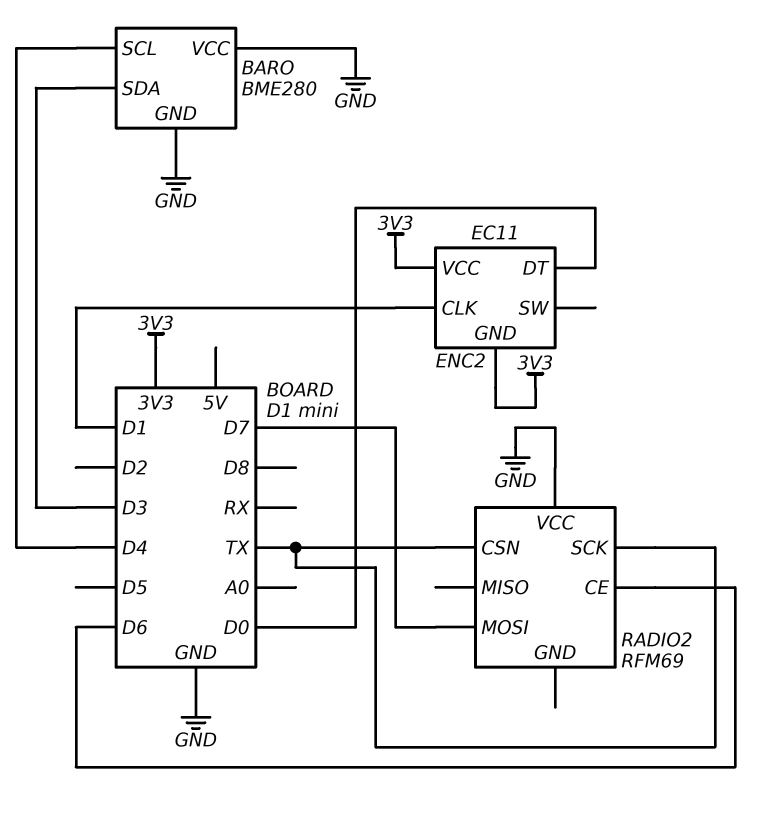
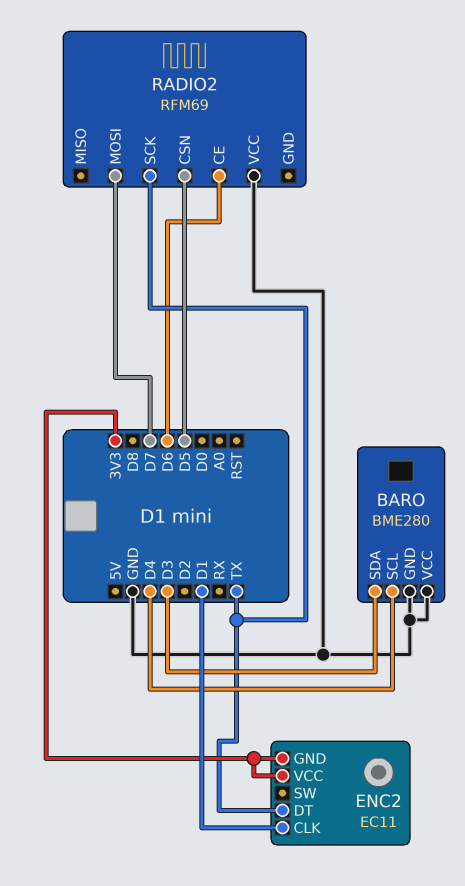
ENC2 pin DT: D0 -> TX
RADIO2 pin CSN: TX -> D5

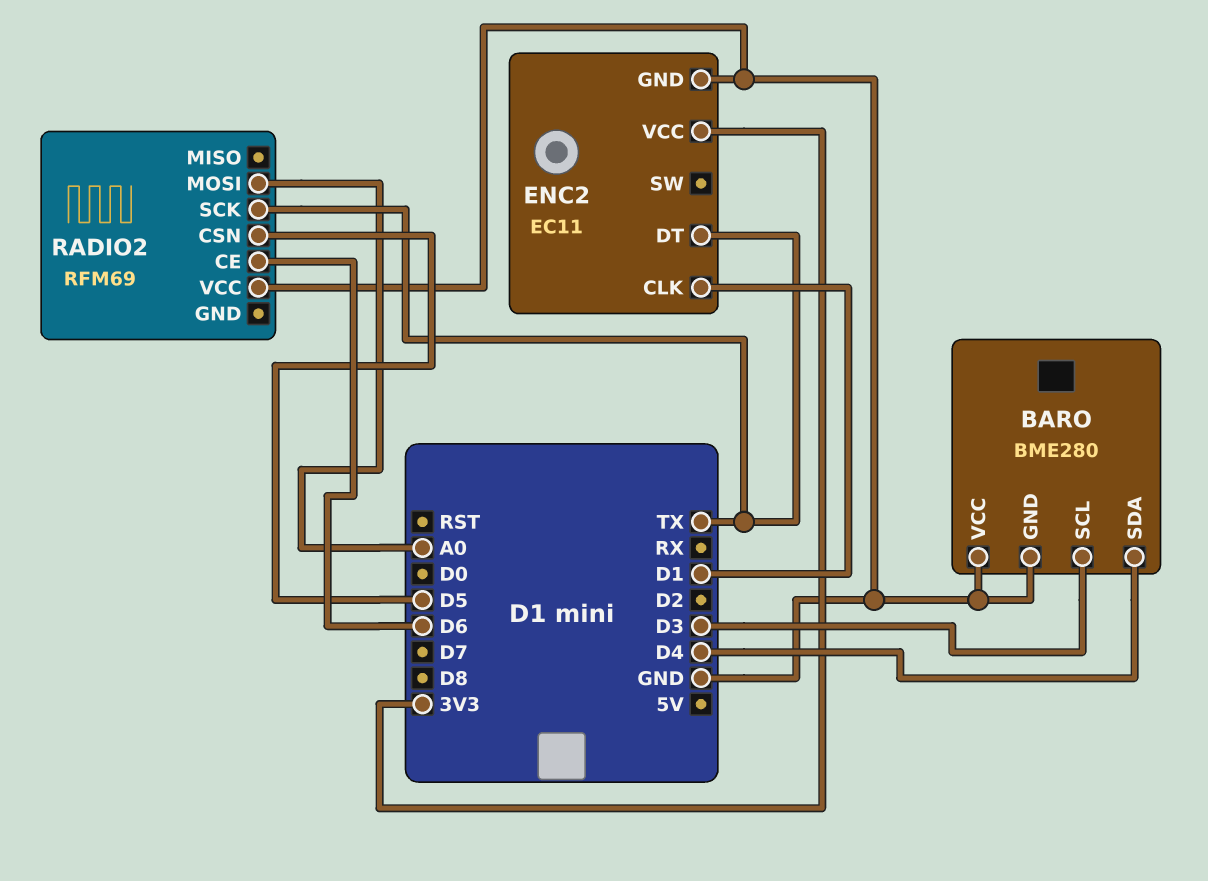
BARO pin SCL: D4 -> D3
BARO pin SDA: D3 -> D4
ENC2 pin GND: 3V3 -> GND
RADIO2 pin MOSI: D7 -> A0

